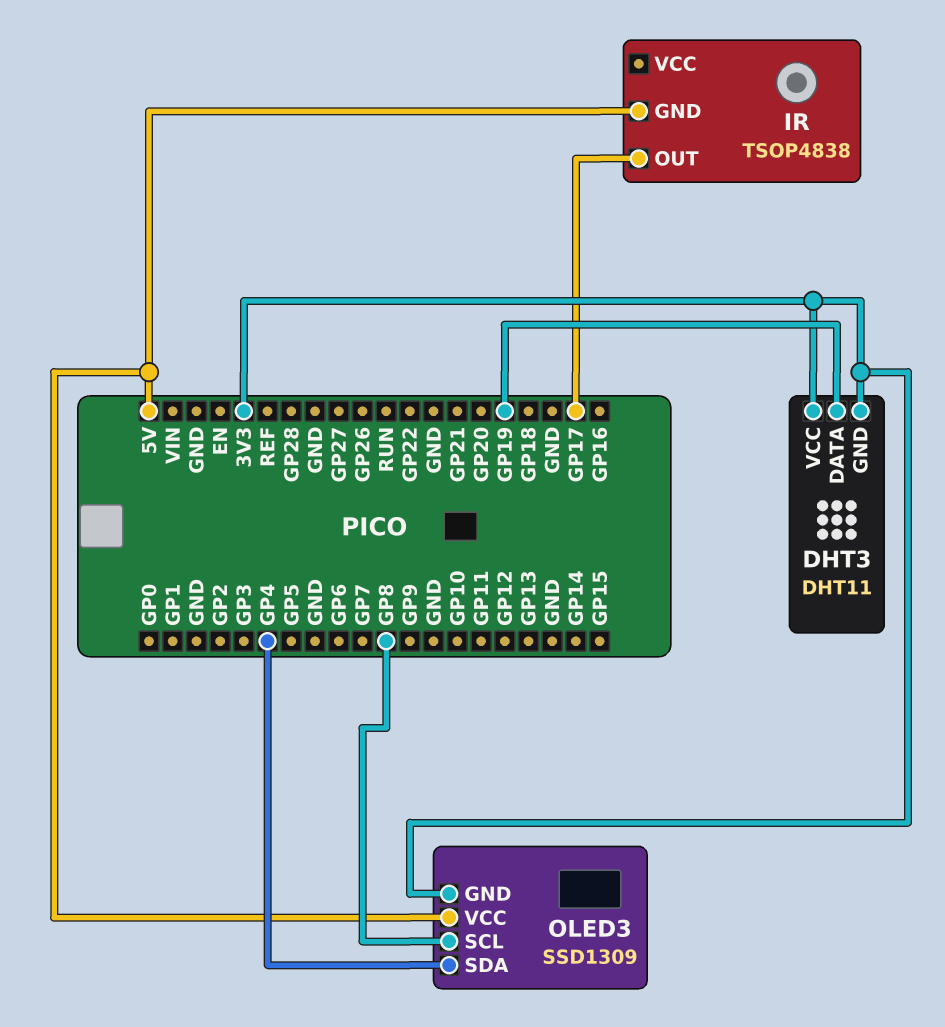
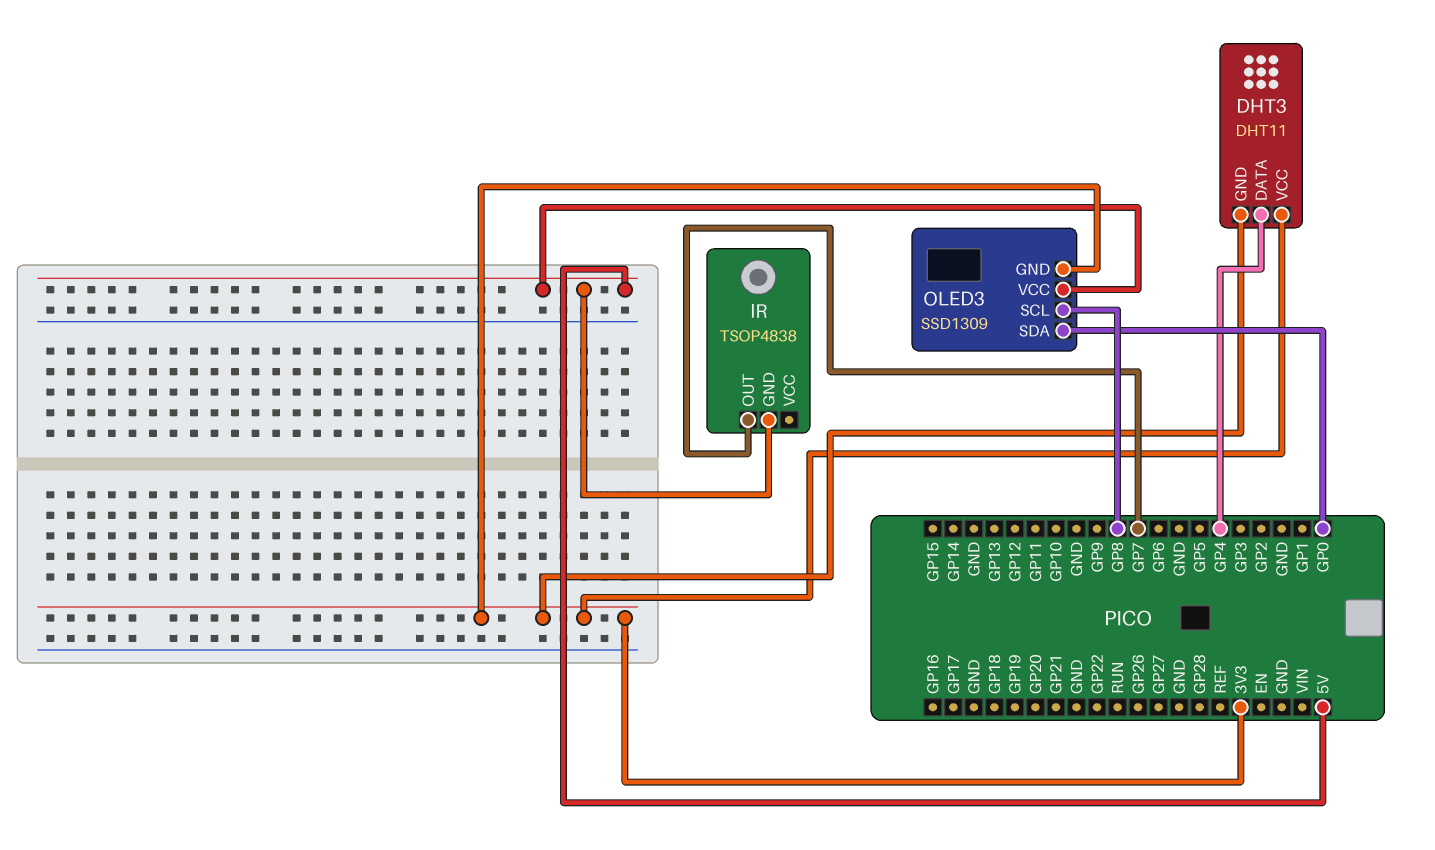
DHT3 pin DATA: GP19 -> GP4
IR pin OUT: GP17 -> GP7
OLED3 pin SDA: GP4 -> GP0

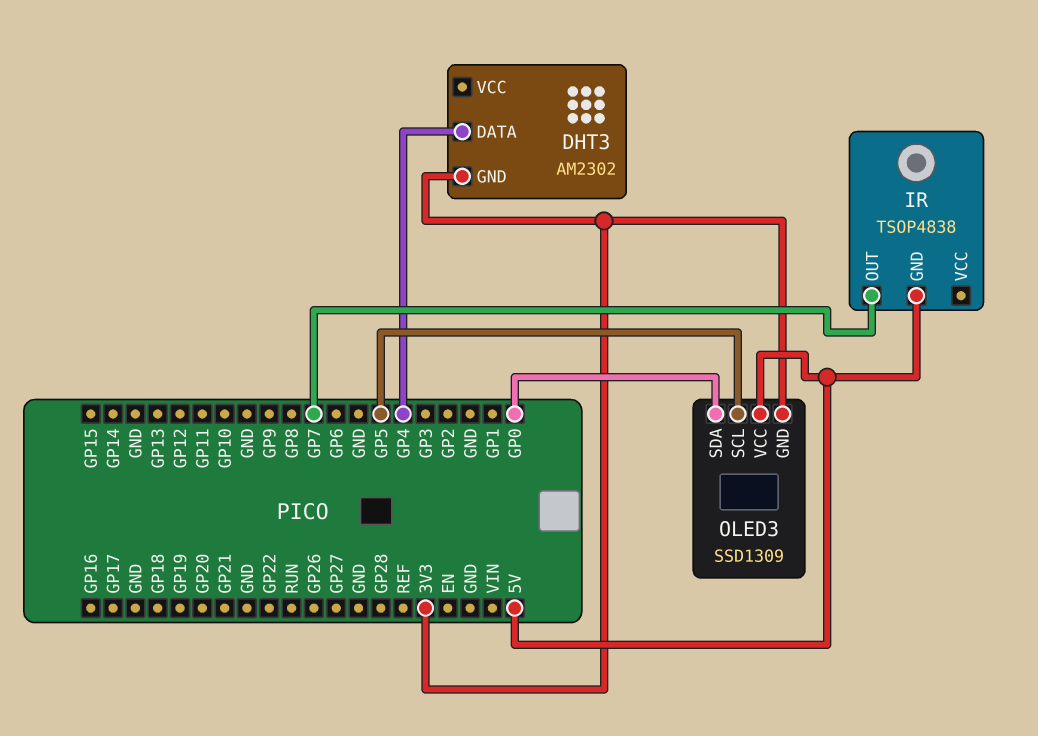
DHT3: DHT11 -> AM2302
DHT3 pin VCC: 3V3 -> none
OLED3 pin SCL: GP8 -> GP5

